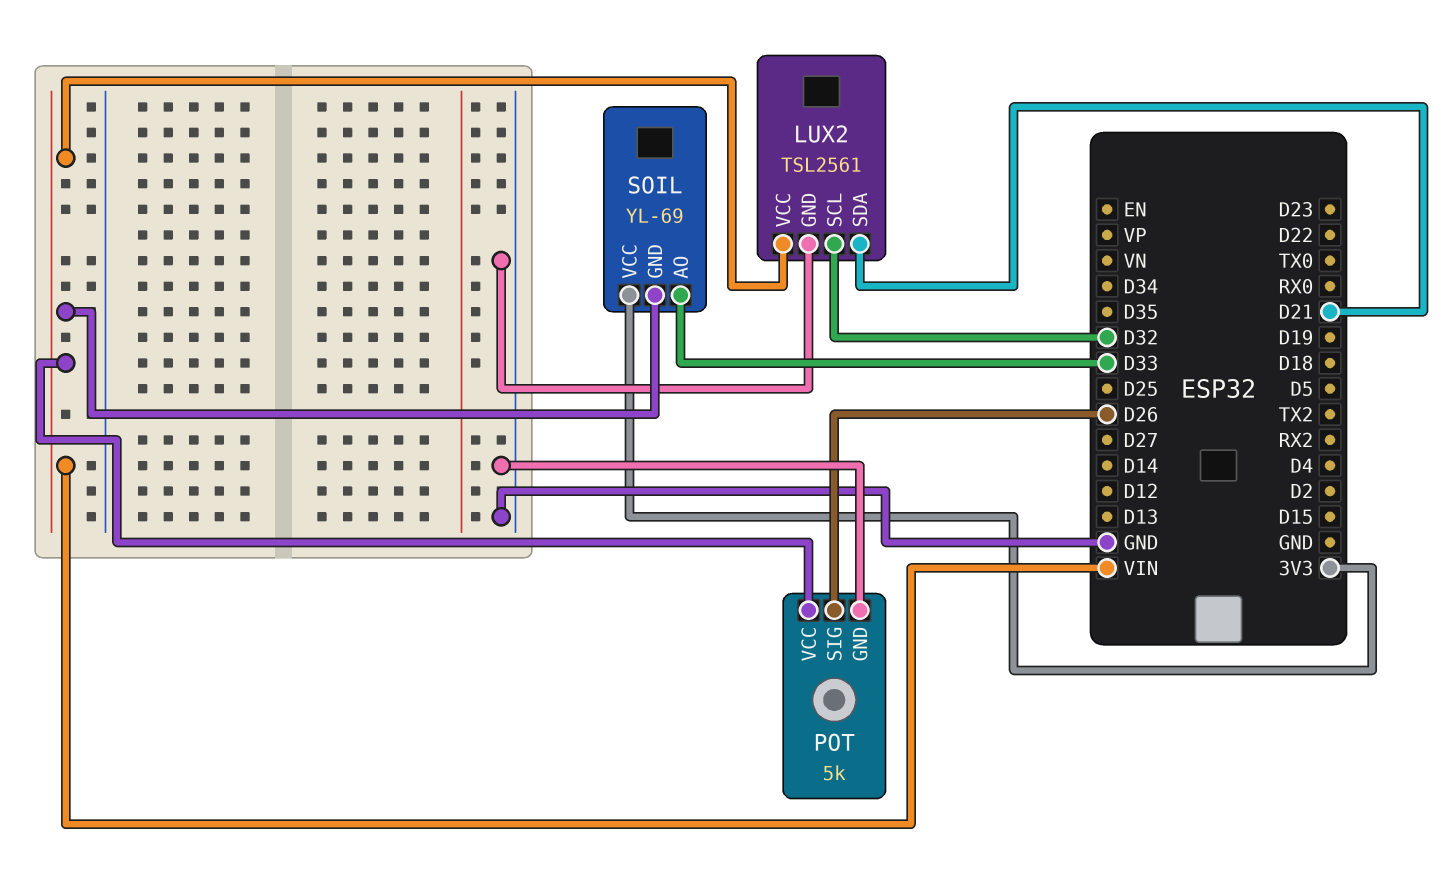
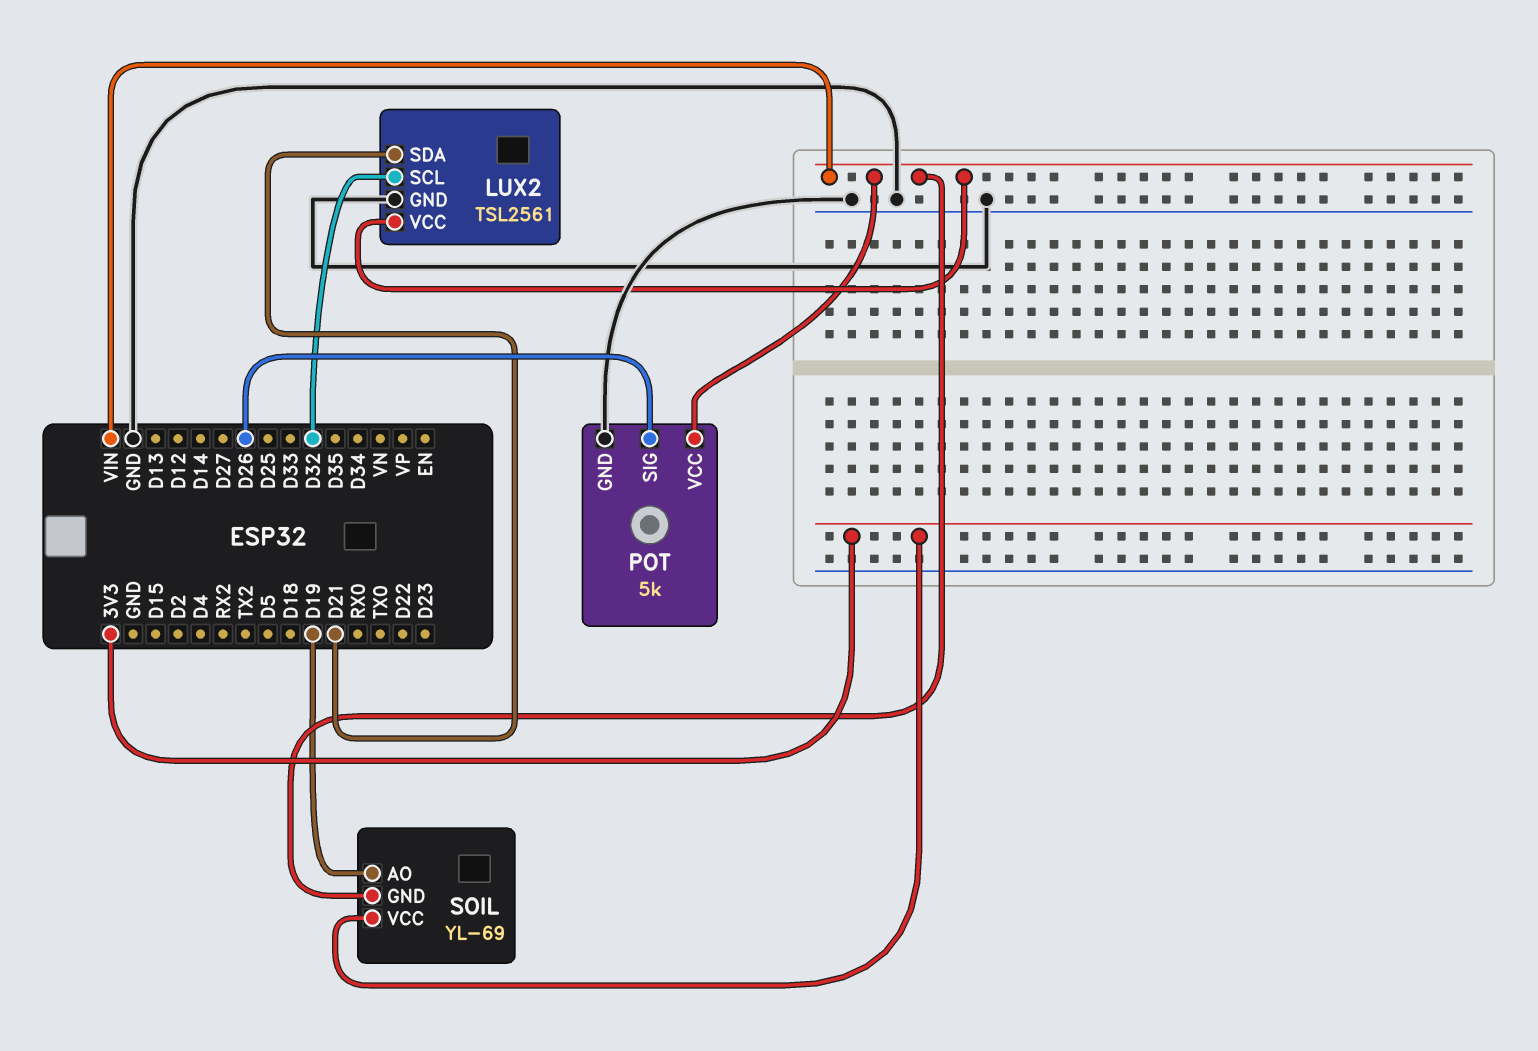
SOIL pin AO: D33 -> D19

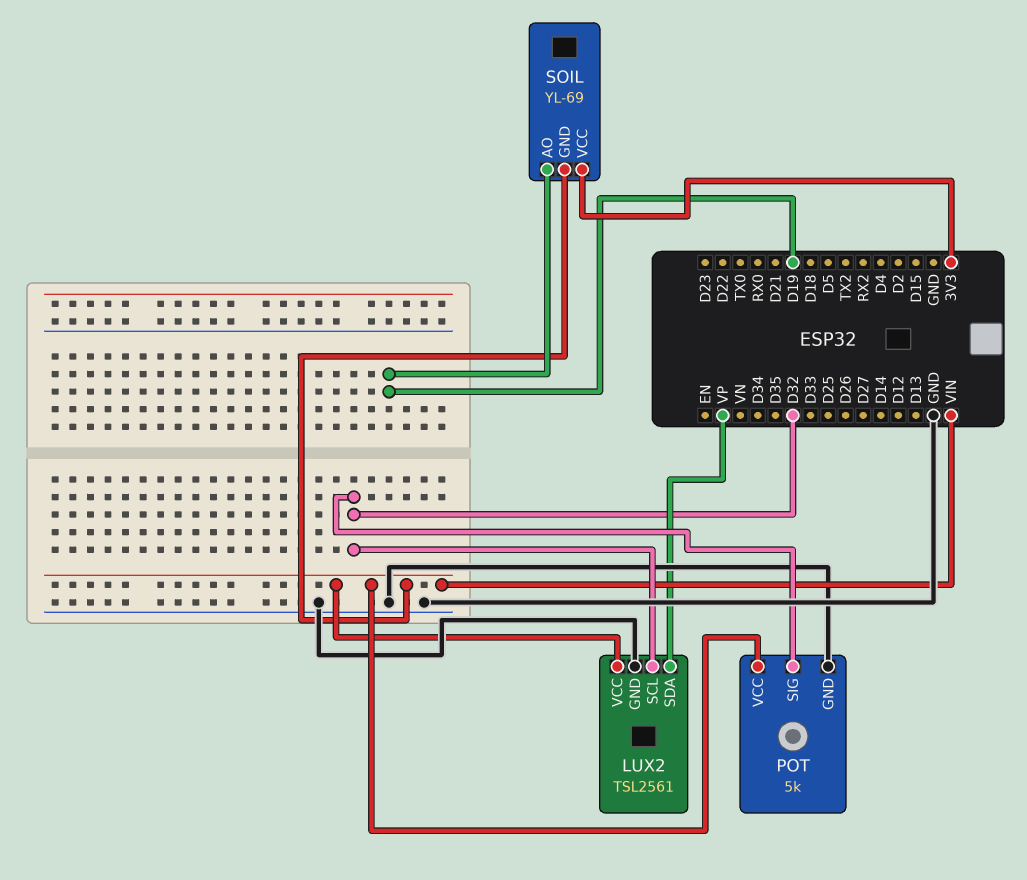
LUX2 pin SDA: D21 -> VP
POT pin SIG: D26 -> D32

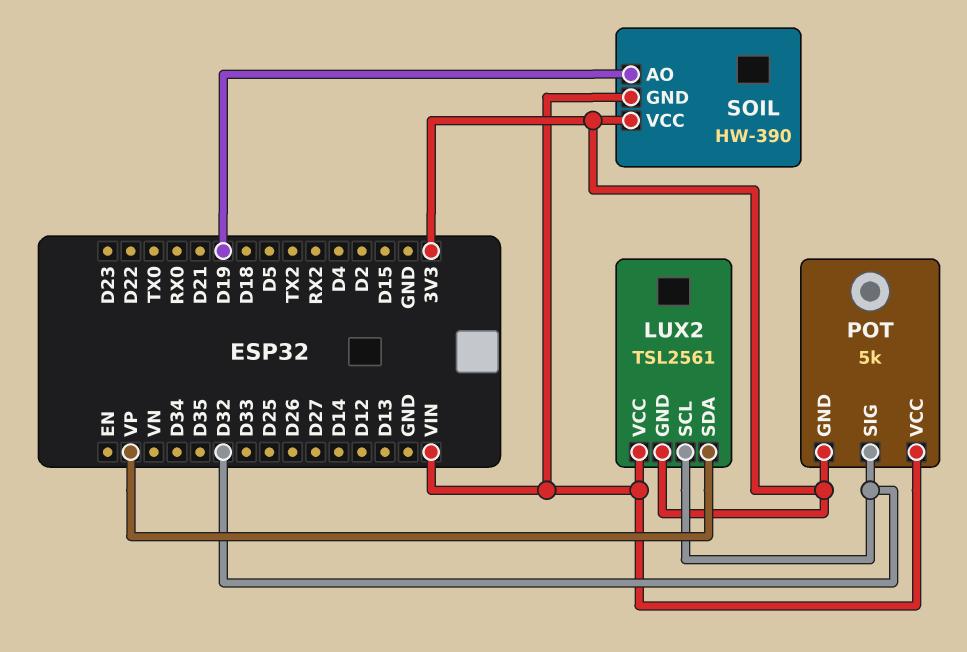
LUX2 pin GND: GND -> 3V3
POT pin GND: GND -> 3V3
SOIL: YL-69 -> HW-390

